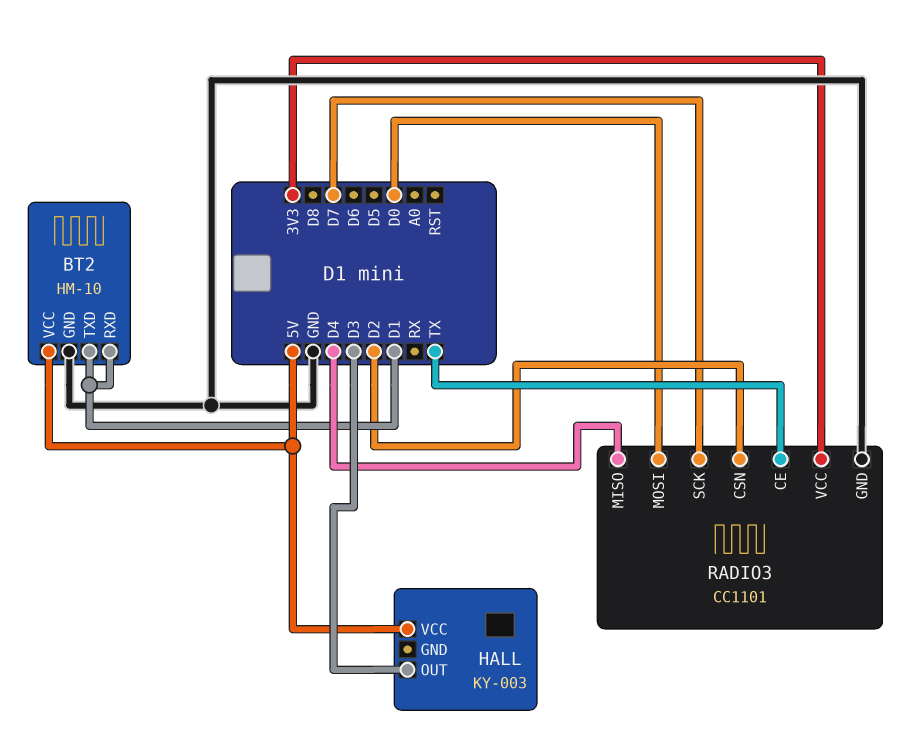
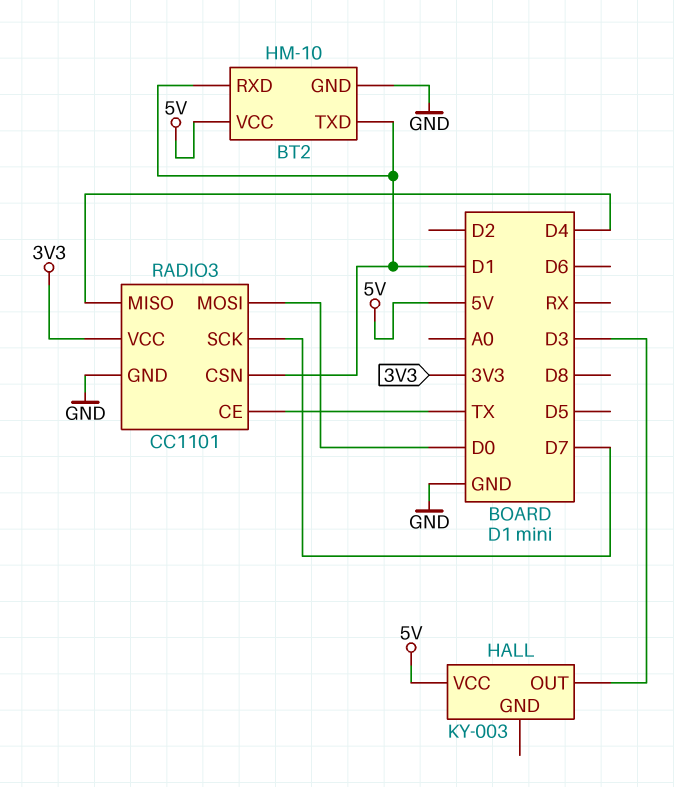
RADIO3 pin CSN: D2 -> D1

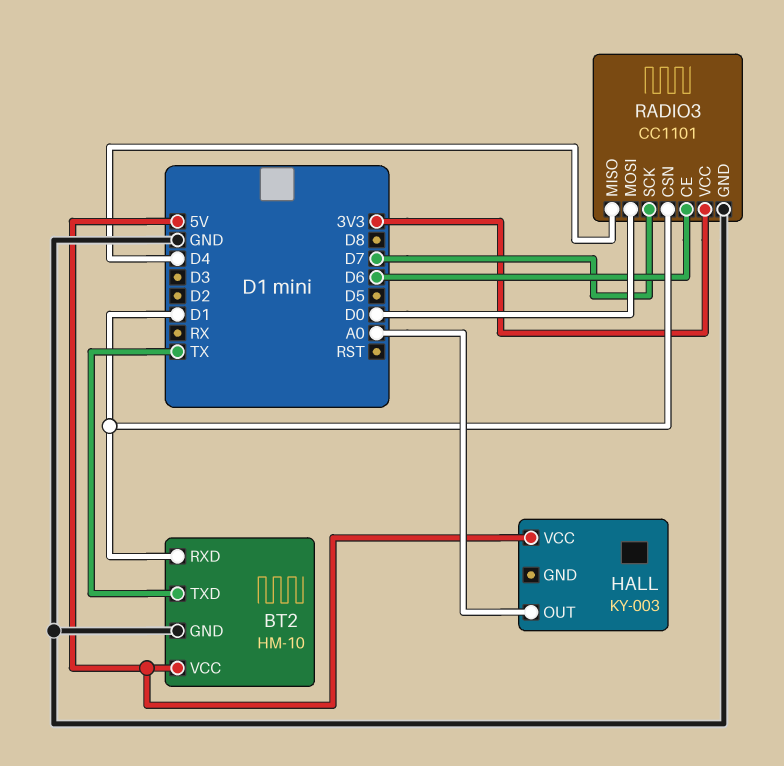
BT2 pin TXD: D1 -> TX
HALL pin OUT: D3 -> A0
RADIO3 pin CE: TX -> D6

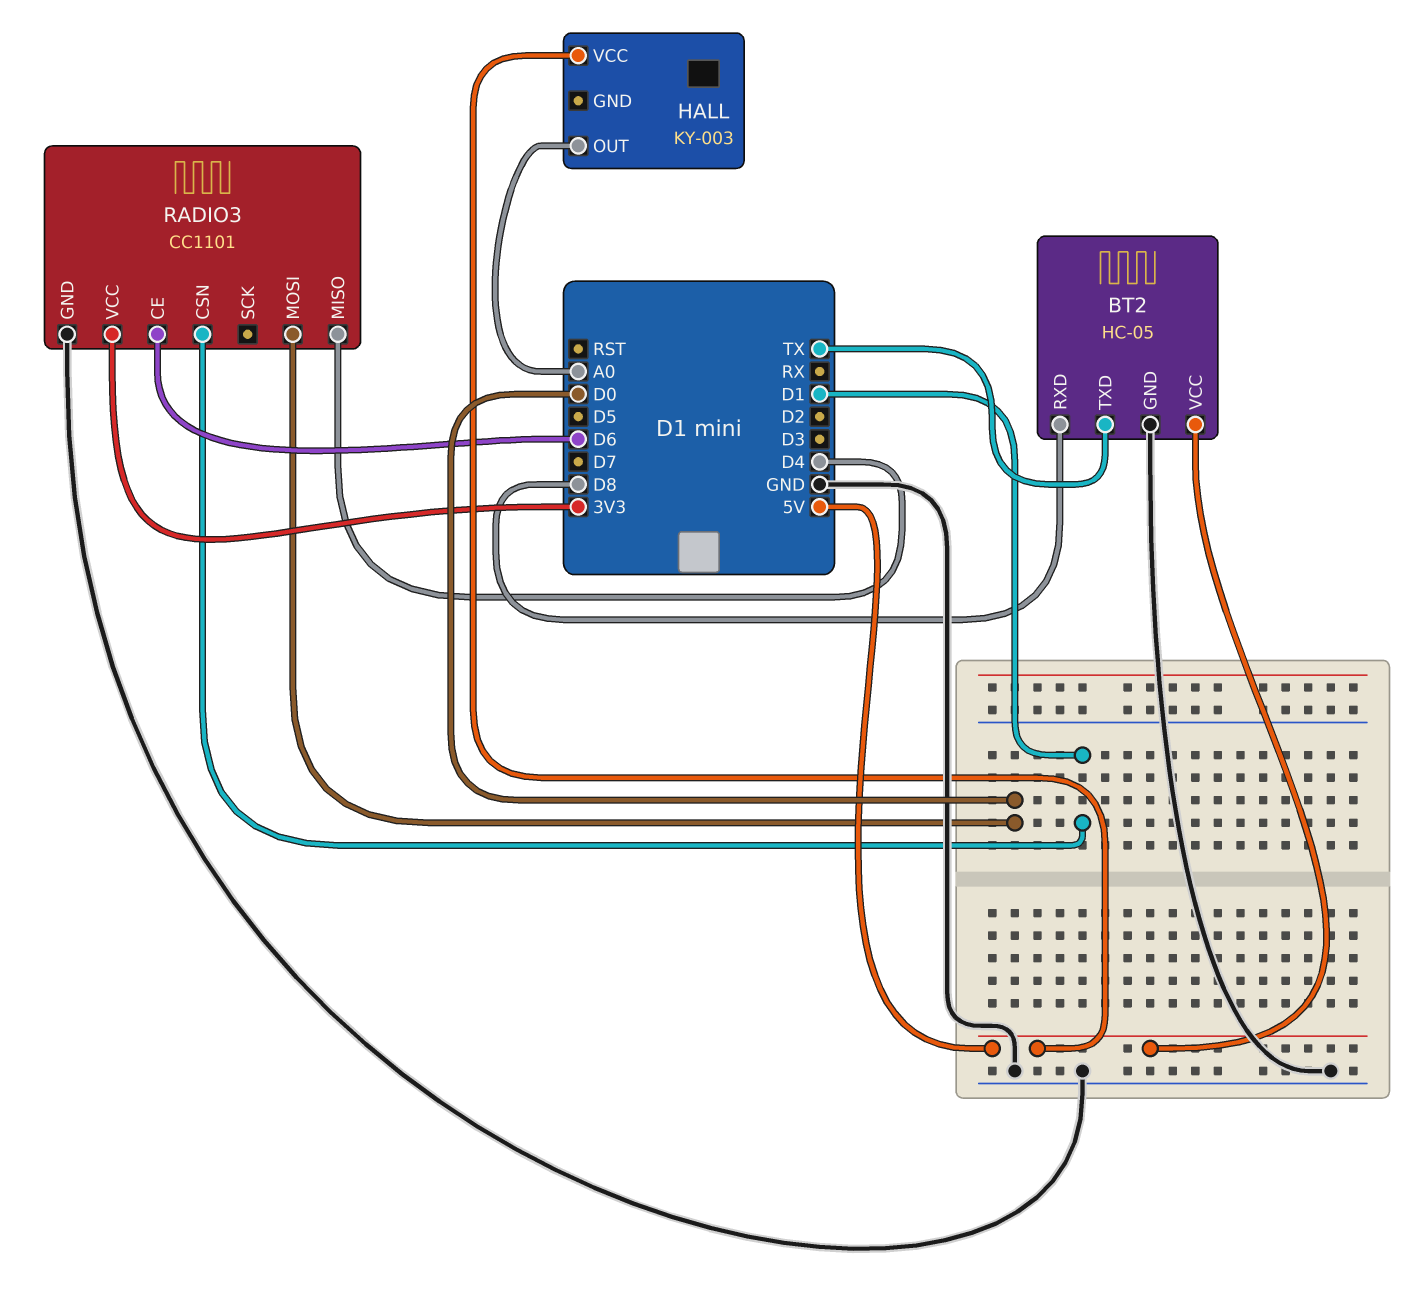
BT2: HM-10 -> HC-05
BT2 pin RXD: D1 -> D8
RADIO3 pin SCK: D7 -> none

